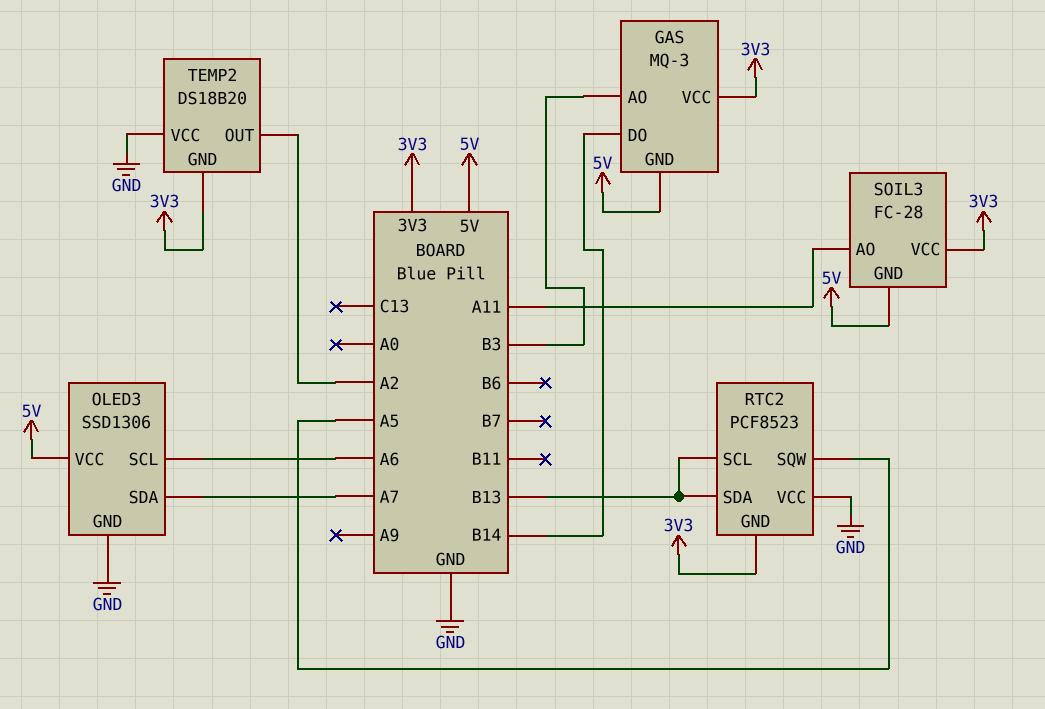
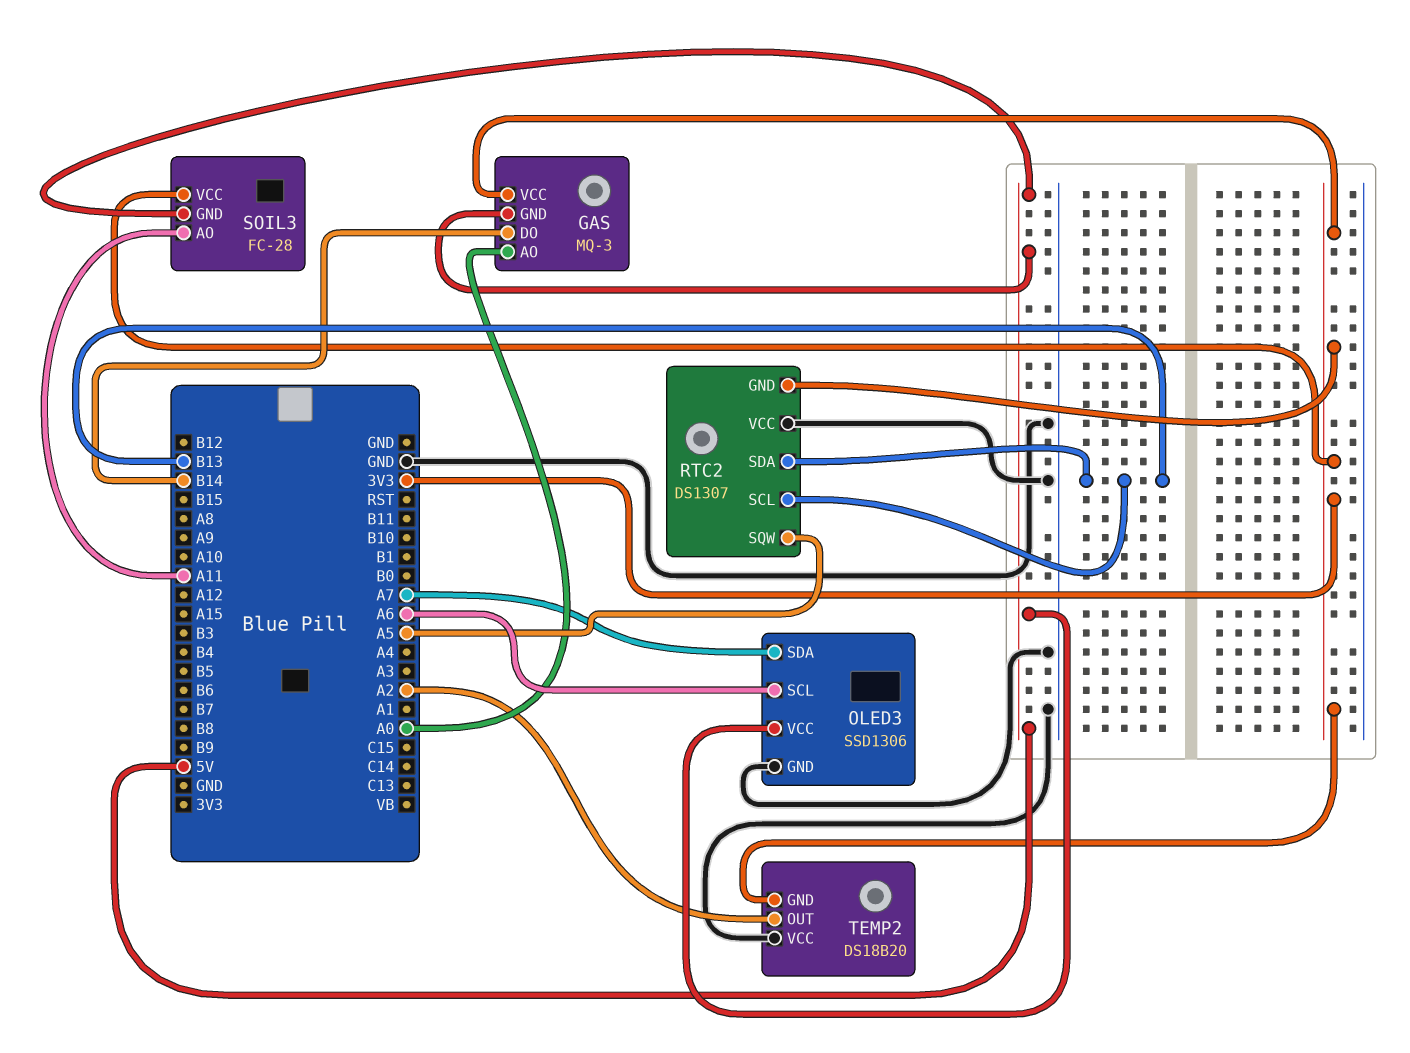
GAS pin AO: B3 -> A0
RTC2: PCF8523 -> DS1307

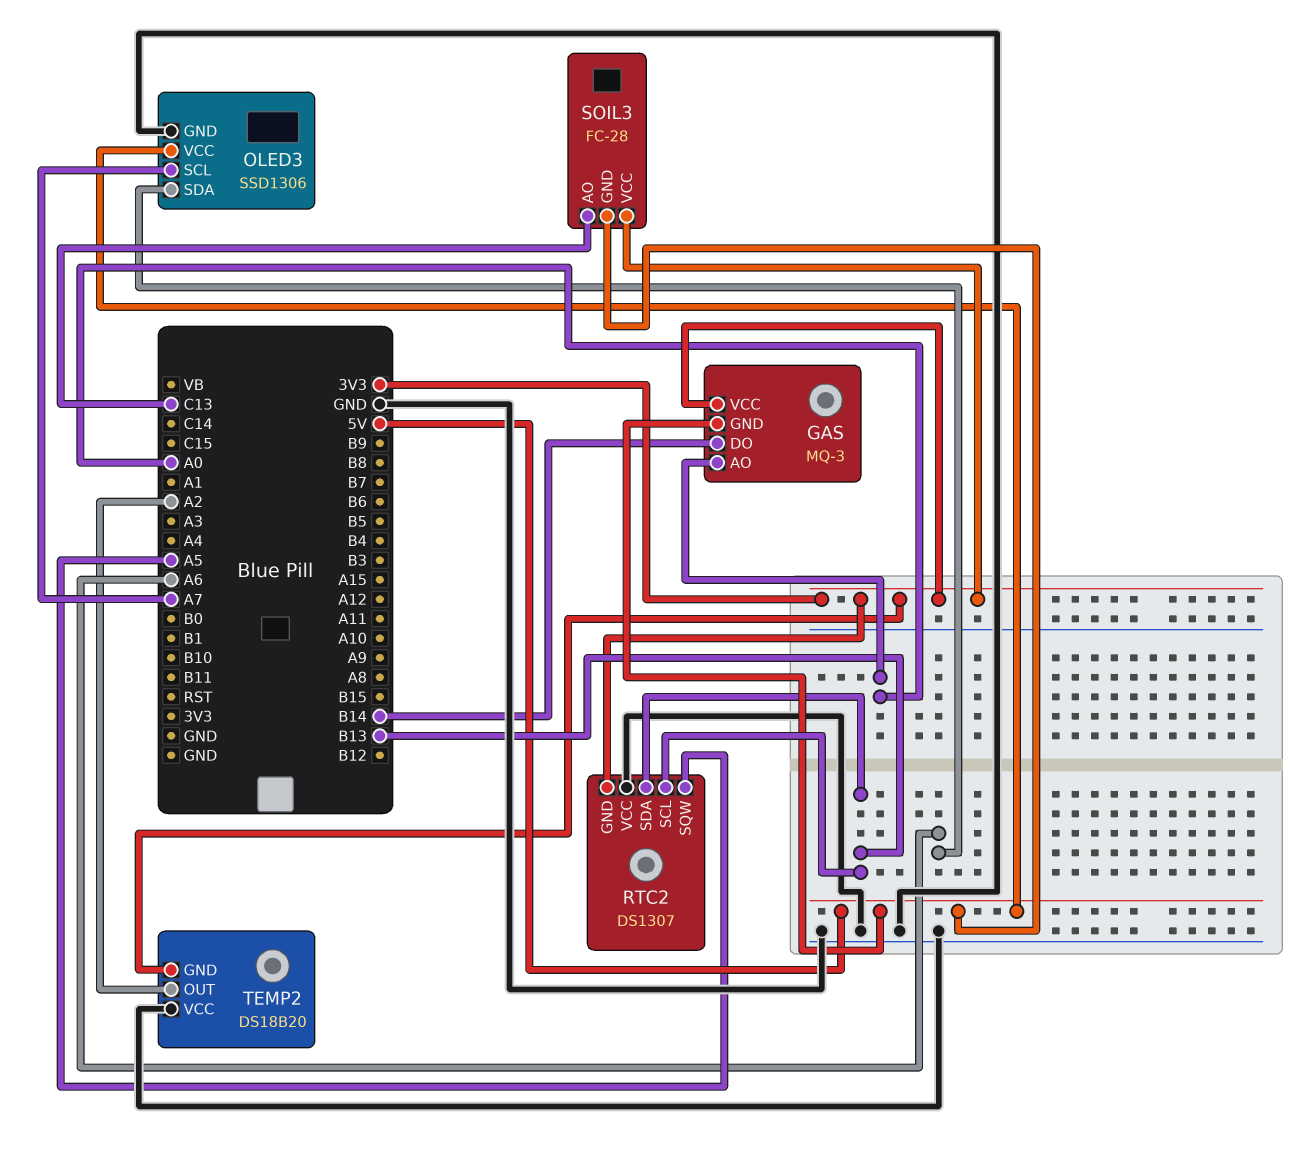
OLED3 pin SCL: A6 -> A7
OLED3 pin SDA: A7 -> A6
SOIL3 pin AO: A11 -> C13

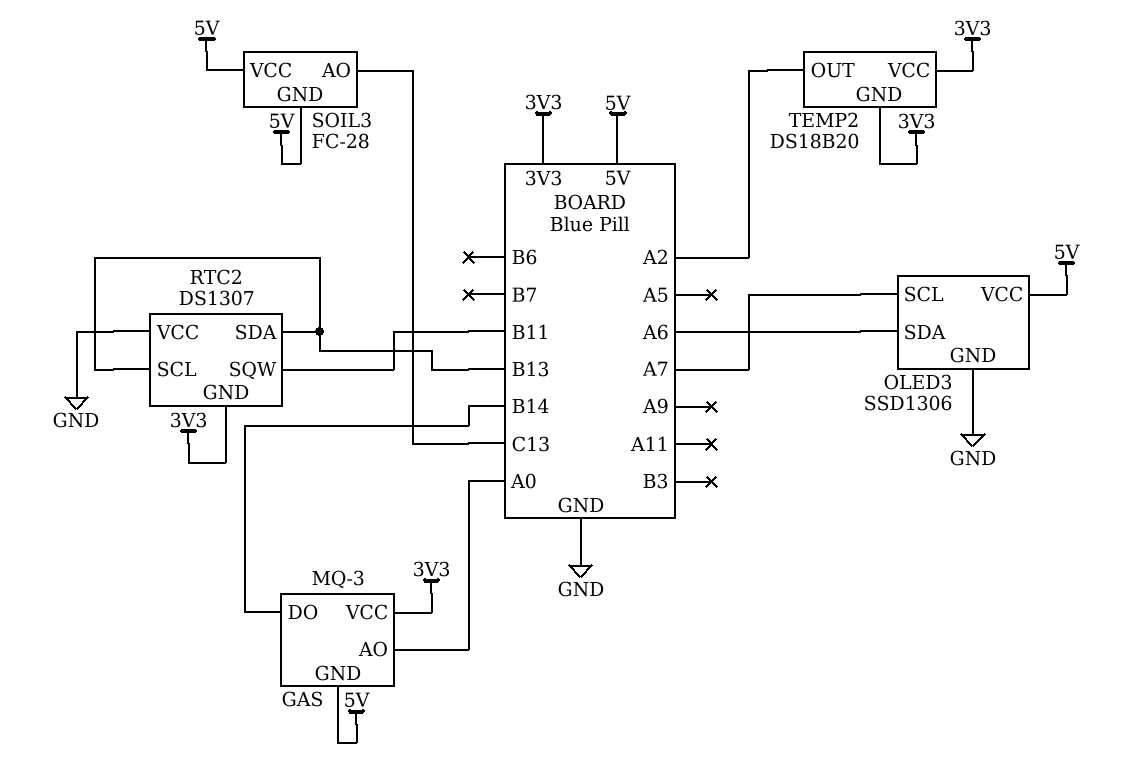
RTC2 pin SQW: A5 -> B11
SOIL3 pin VCC: 3V3 -> 5V
TEMP2 pin VCC: GND -> 3V3

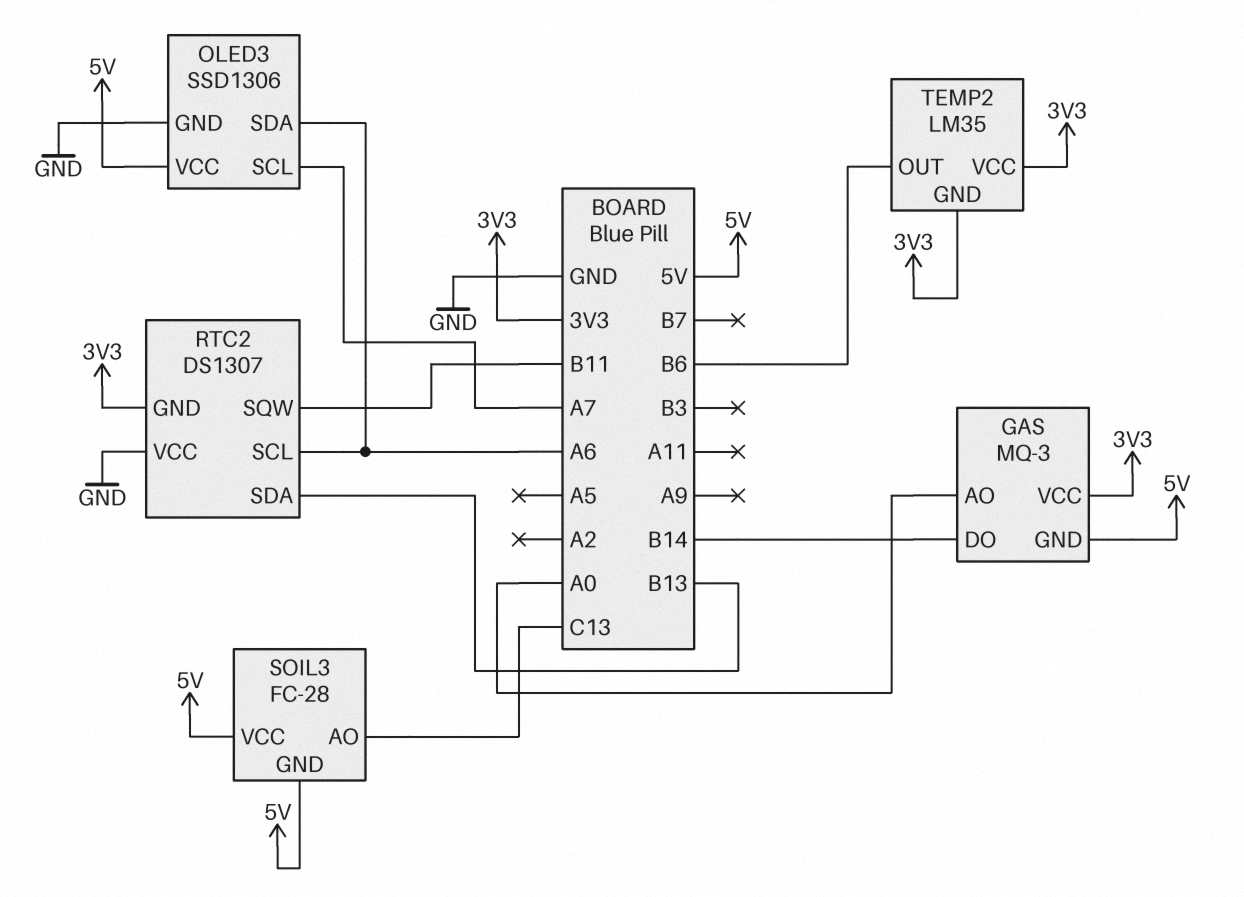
RTC2 pin SCL: B13 -> A6
TEMP2: DS18B20 -> LM35
TEMP2 pin OUT: A2 -> B6

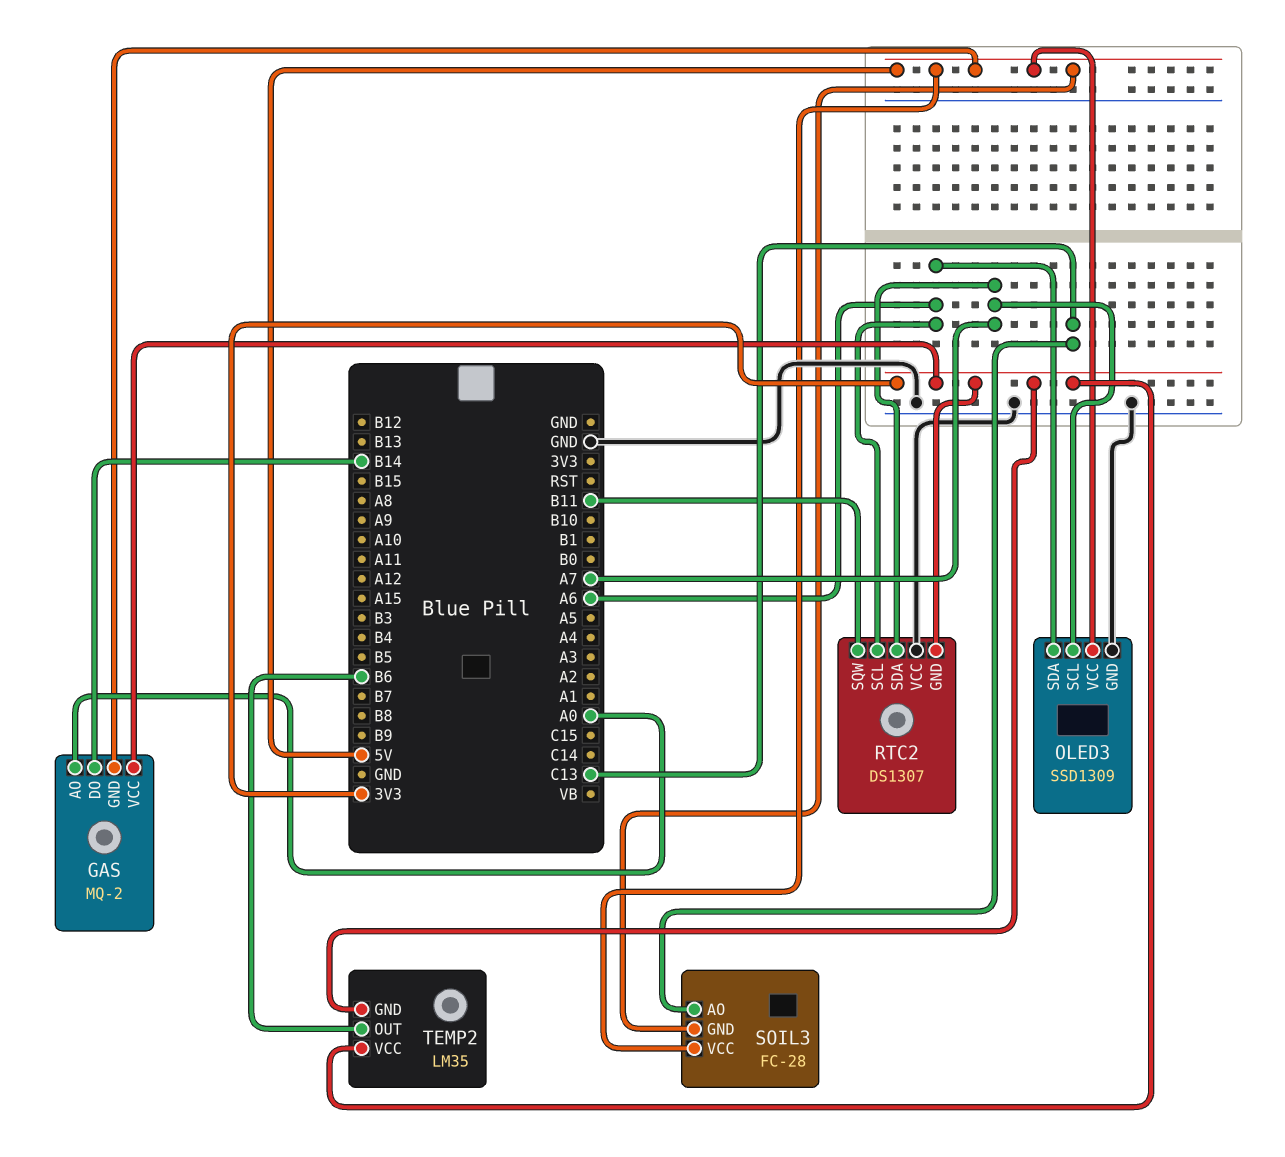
GAS: MQ-3 -> MQ-2
OLED3: SSD1306 -> SSD1309
RTC2 pin SDA: B13 -> A7

